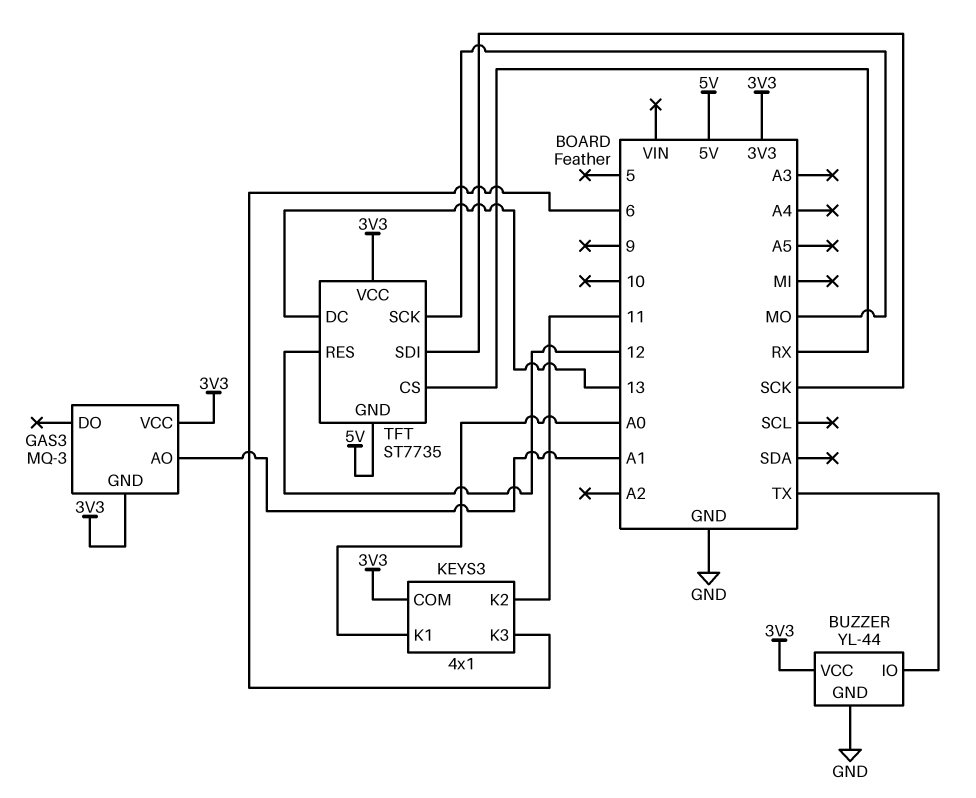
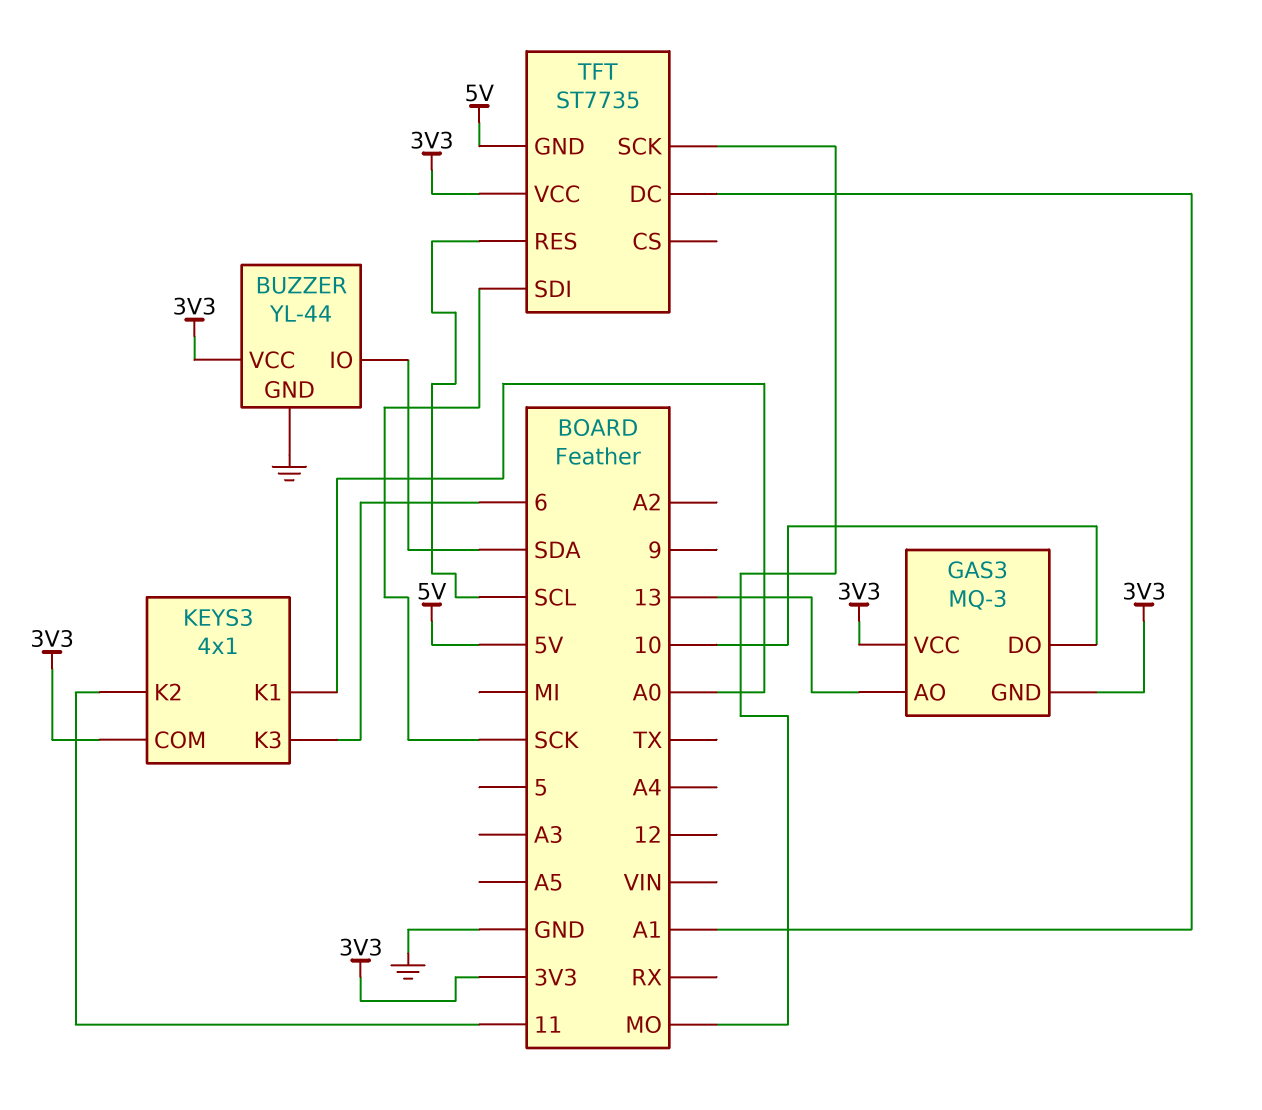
BUZZER pin IO: TX -> SDA
GAS3 pin AO: A1 -> 13
GAS3 pin DO: none -> 10
TFT pin CS: RX -> none
TFT pin DC: 13 -> A1
TFT pin RES: 12 -> SCL

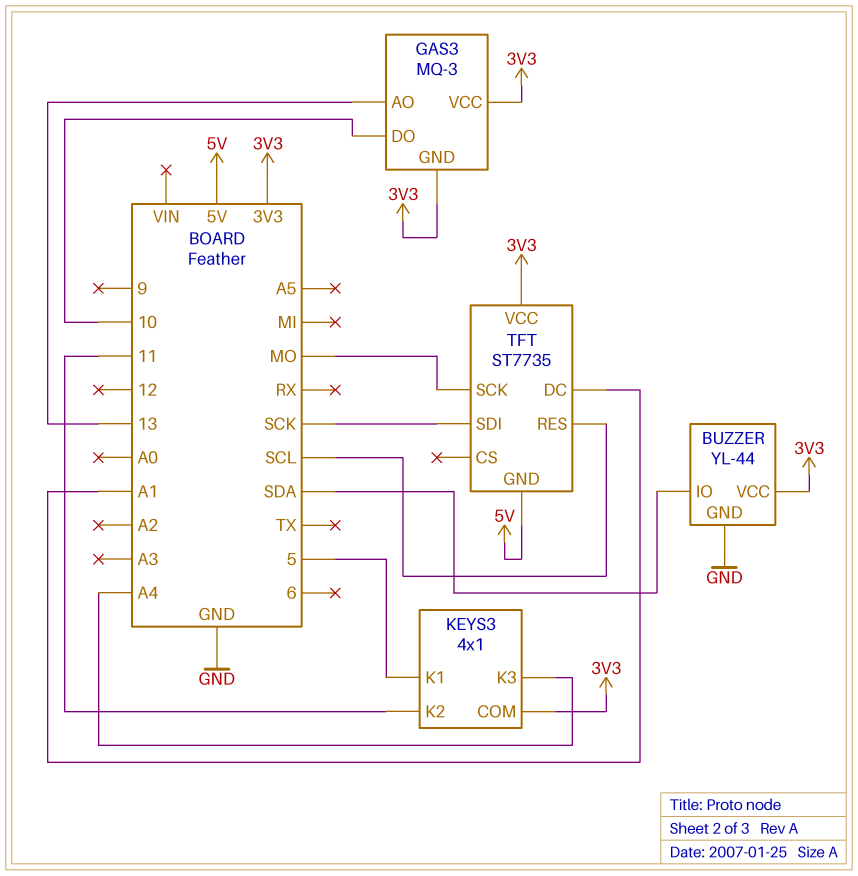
KEYS3 pin K1: A0 -> 5
KEYS3 pin K3: 6 -> A4

